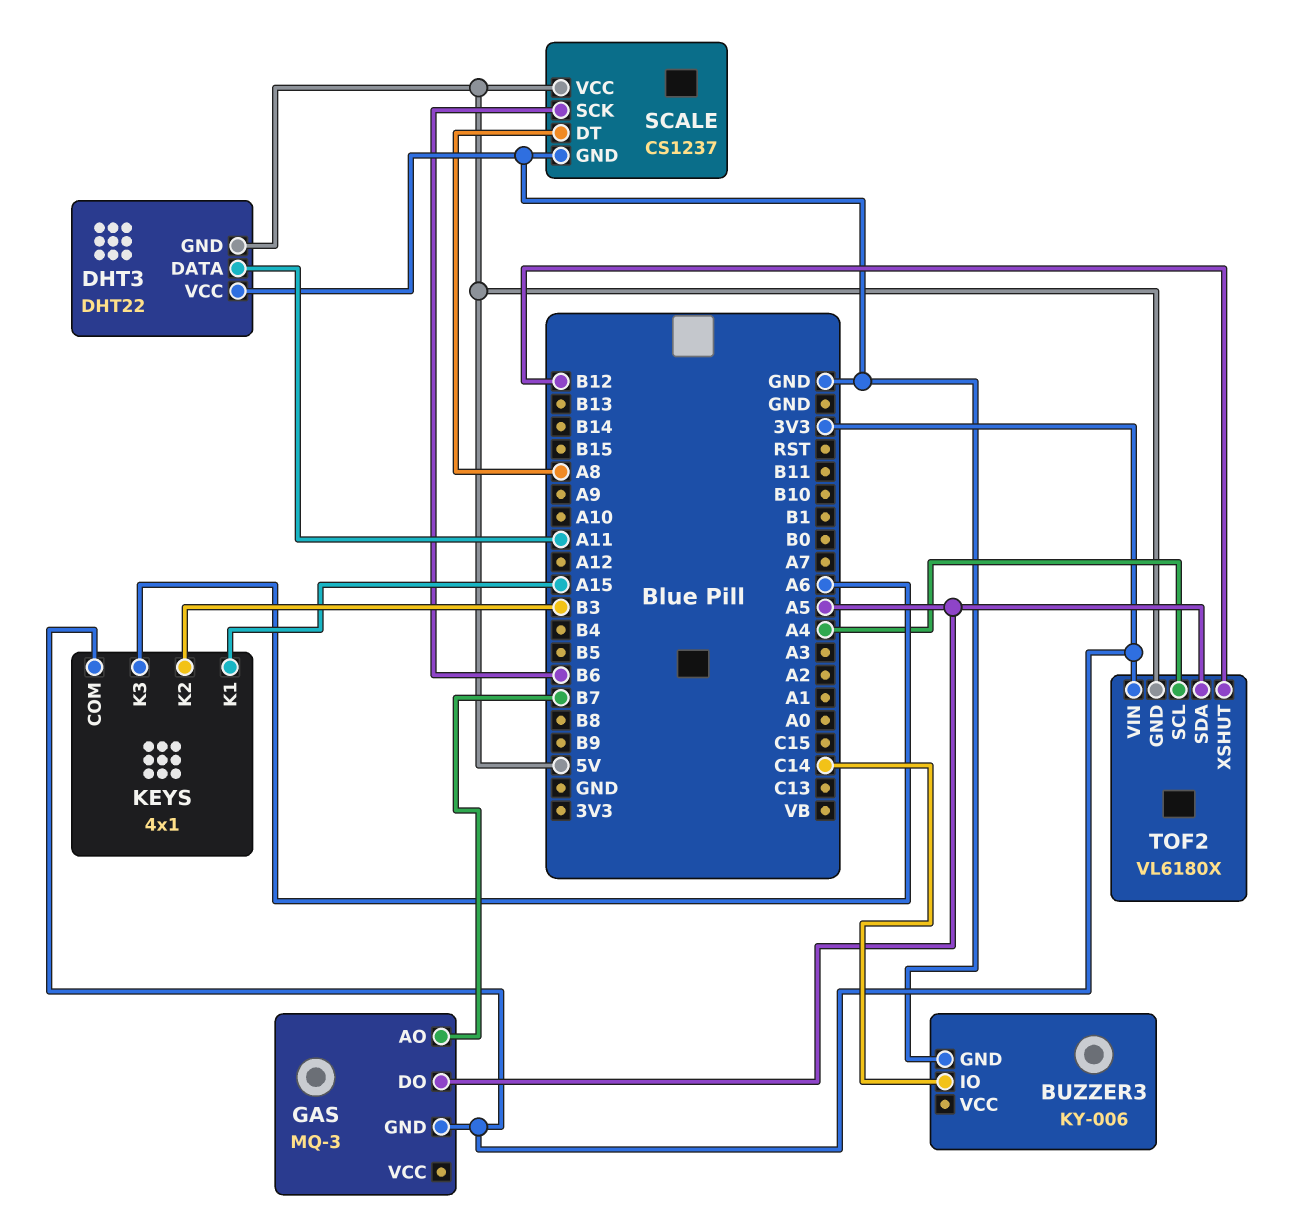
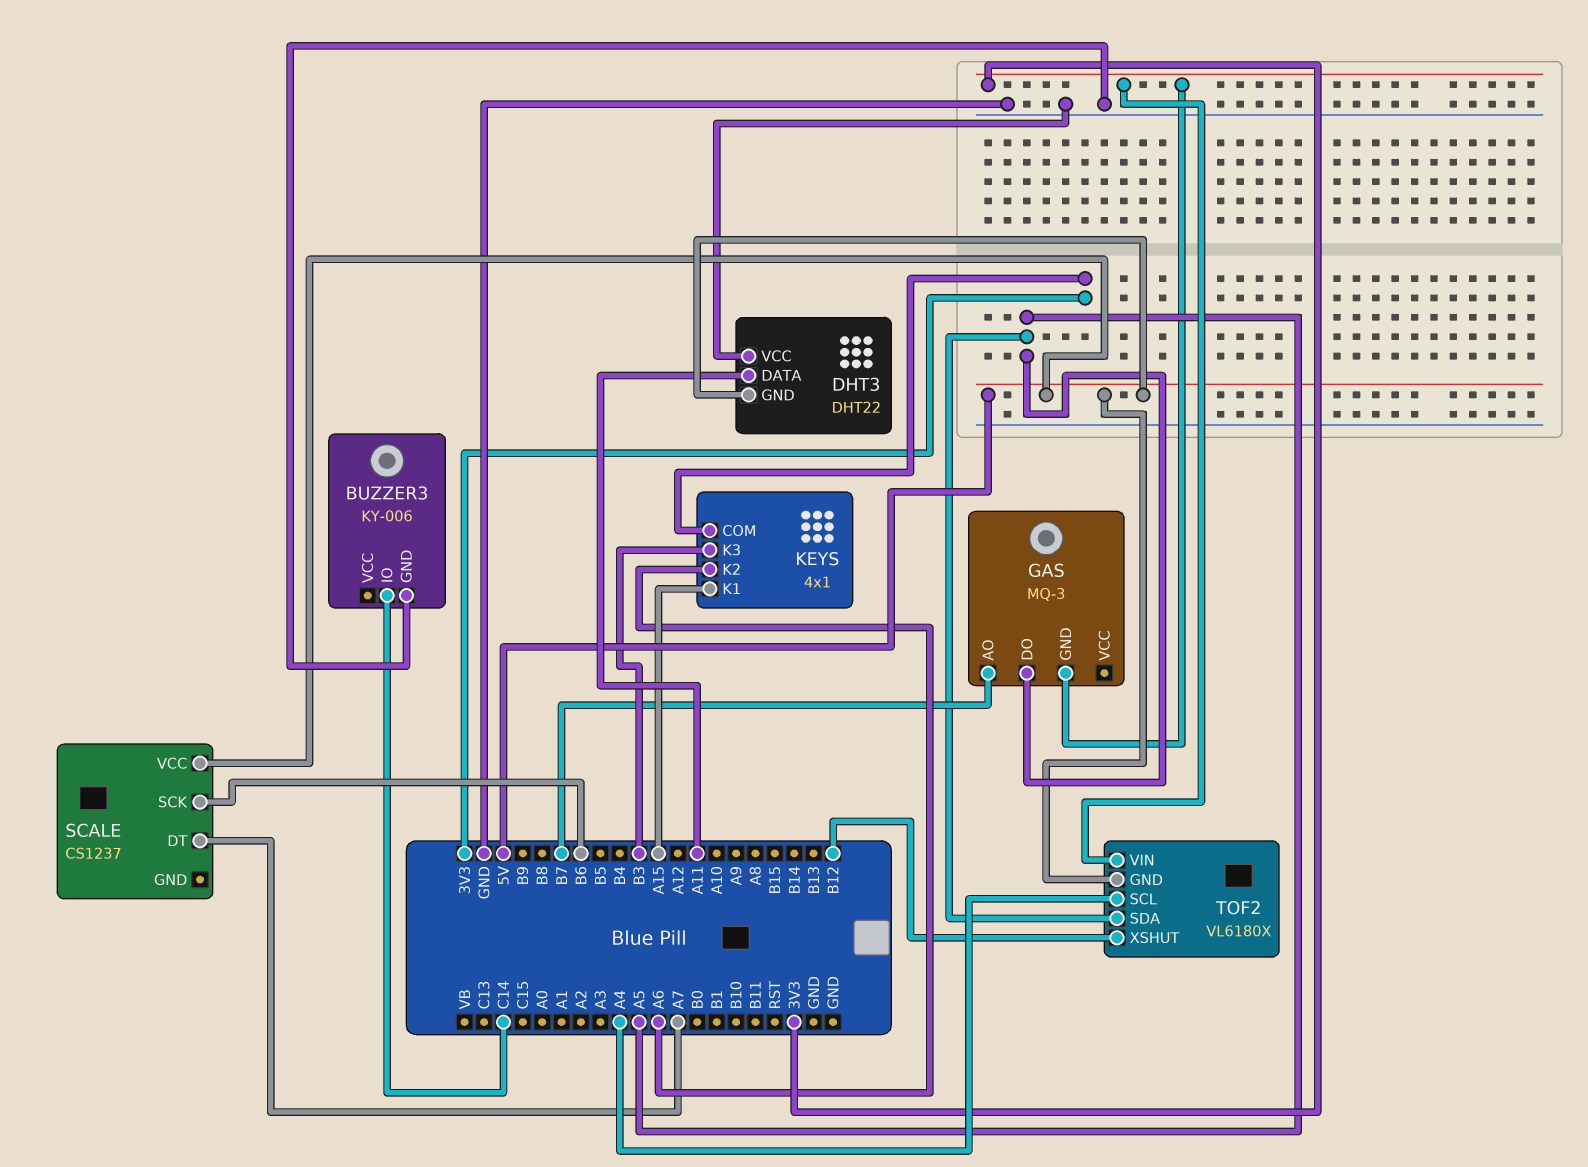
KEYS pin K2: B3 -> A6
KEYS pin K3: A6 -> B3
SCALE pin DT: A8 -> A7
SCALE pin GND: GND -> none

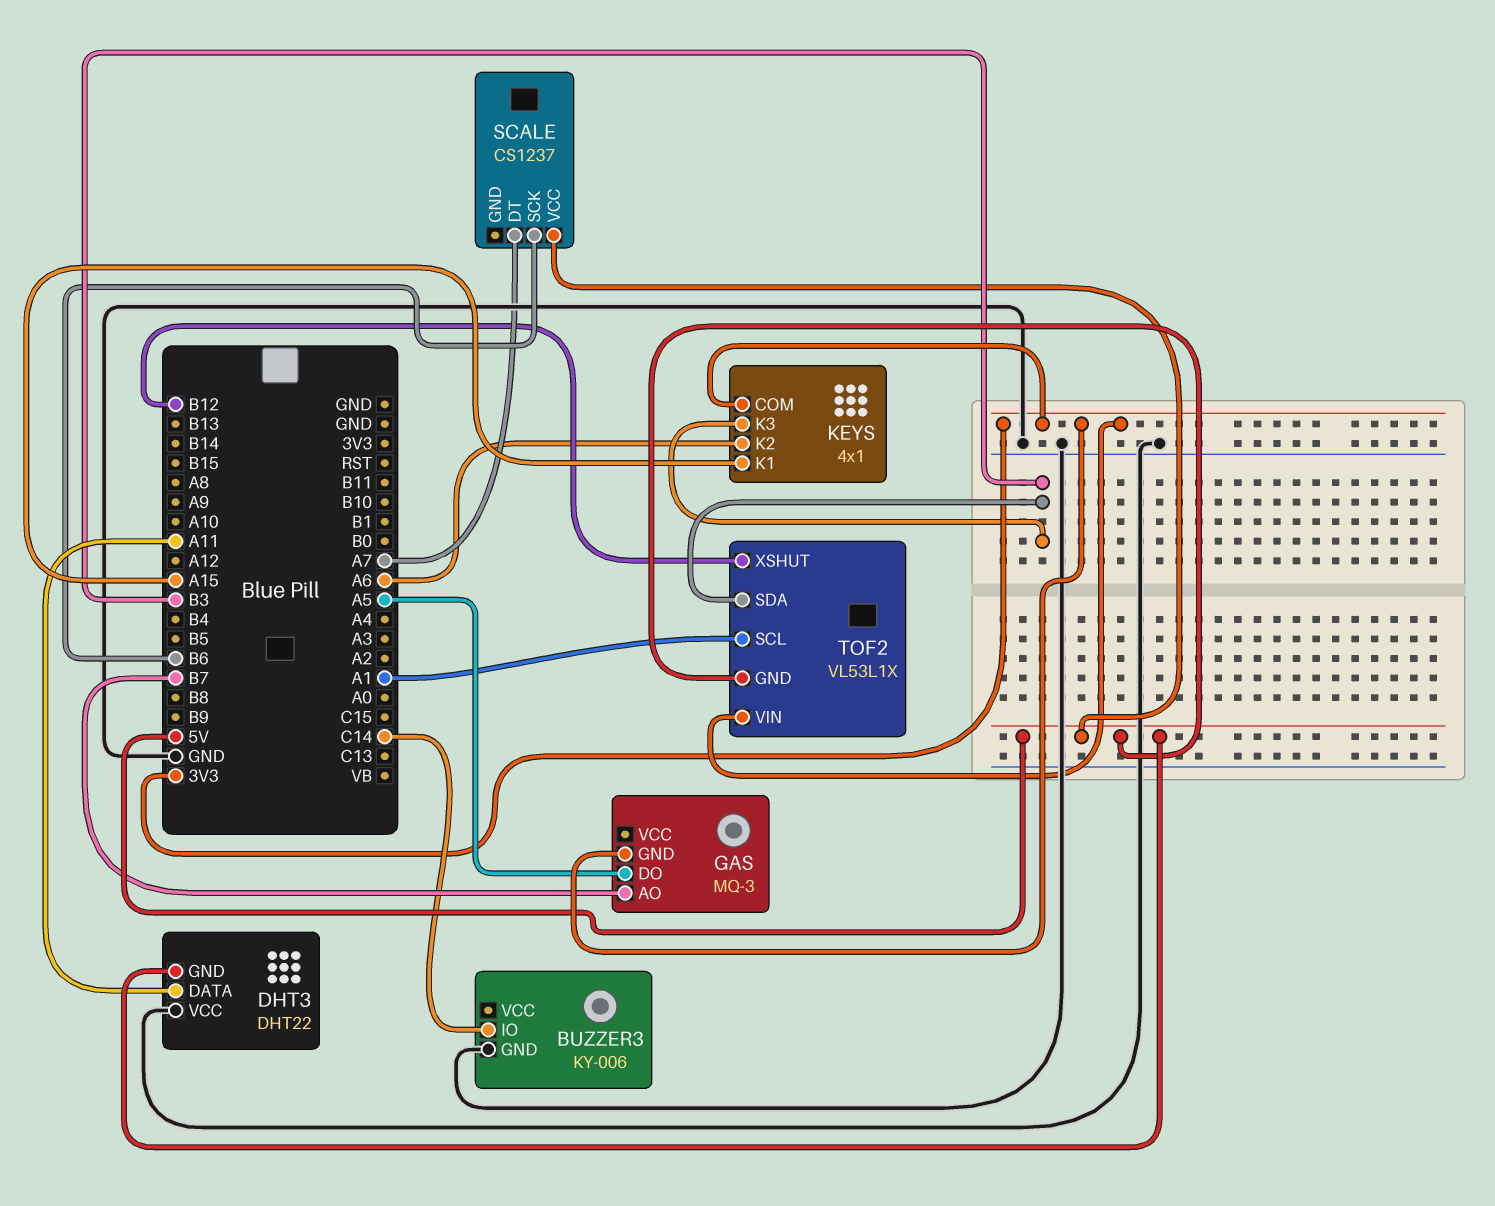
TOF2: VL6180X -> VL53L1X
TOF2 pin SCL: A4 -> A1
TOF2 pin SDA: A5 -> B3

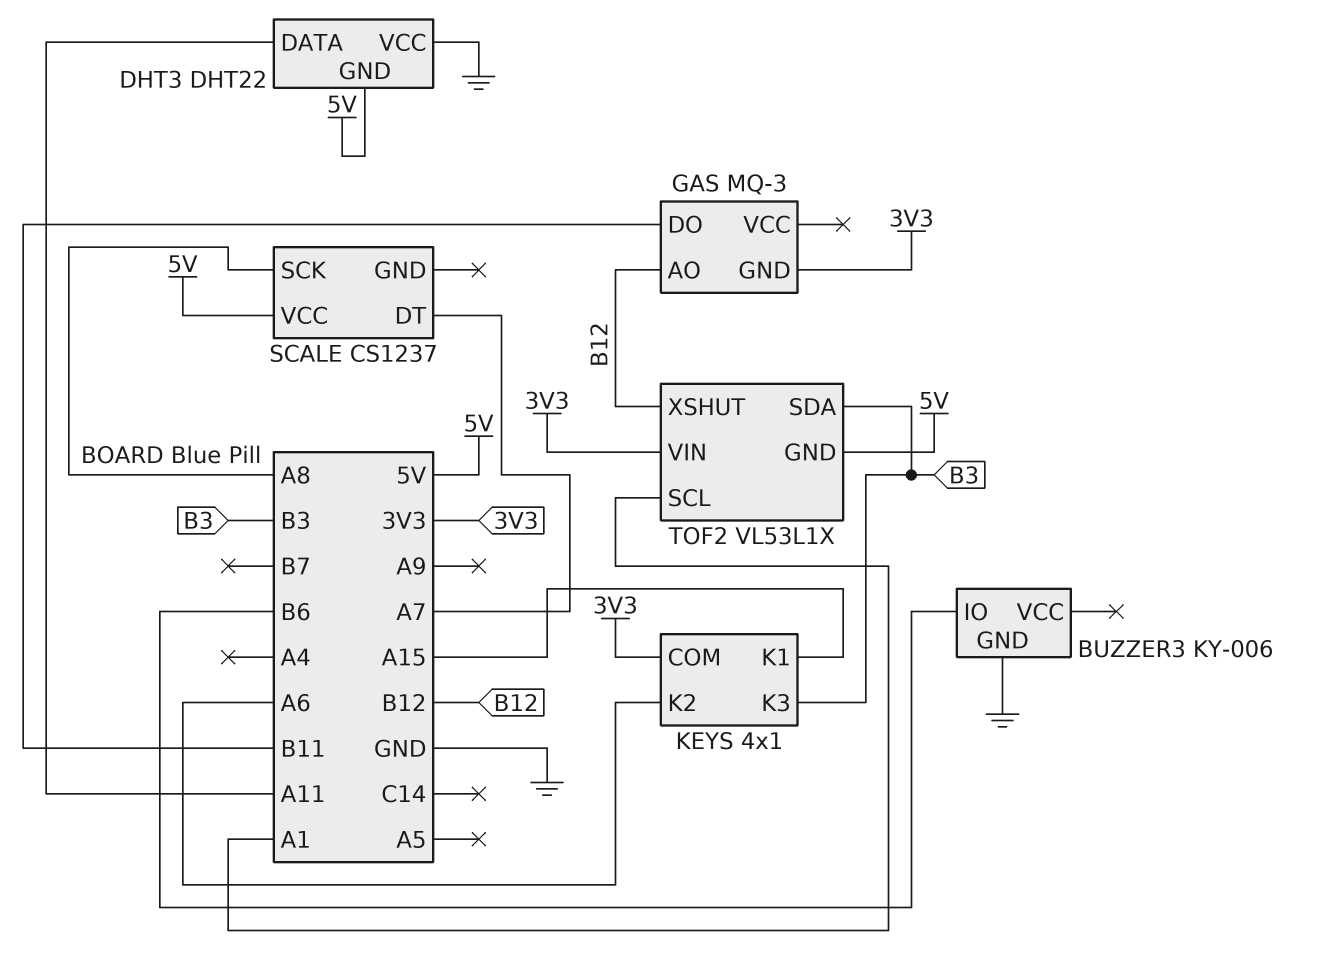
BUZZER3 pin IO: C14 -> B6
GAS pin AO: B7 -> B12
GAS pin DO: A5 -> B11
SCALE pin SCK: B6 -> A8

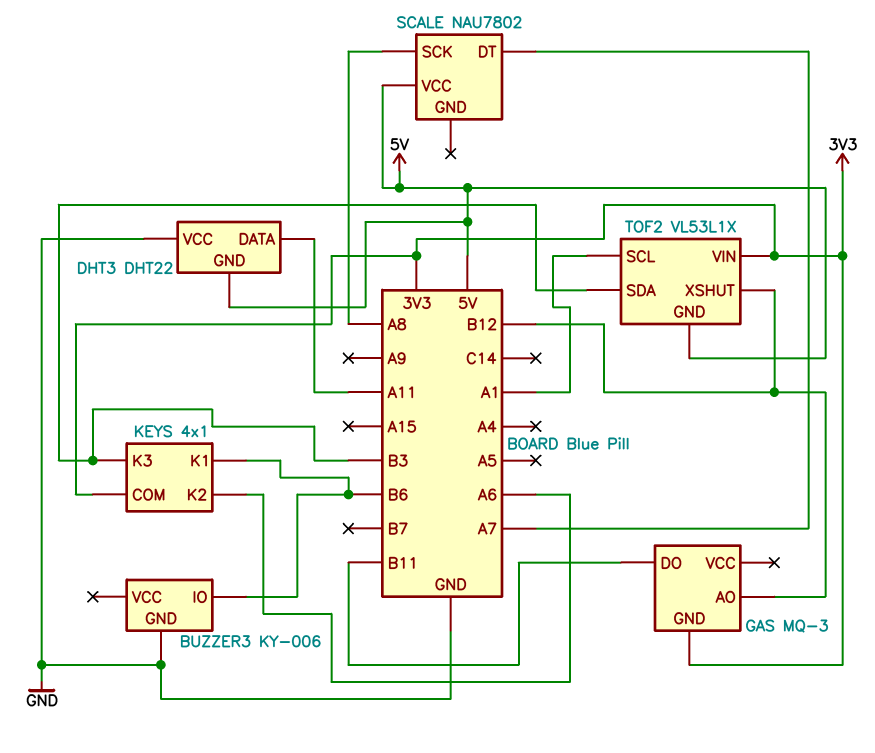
KEYS pin K1: A15 -> B6
SCALE: CS1237 -> NAU7802

